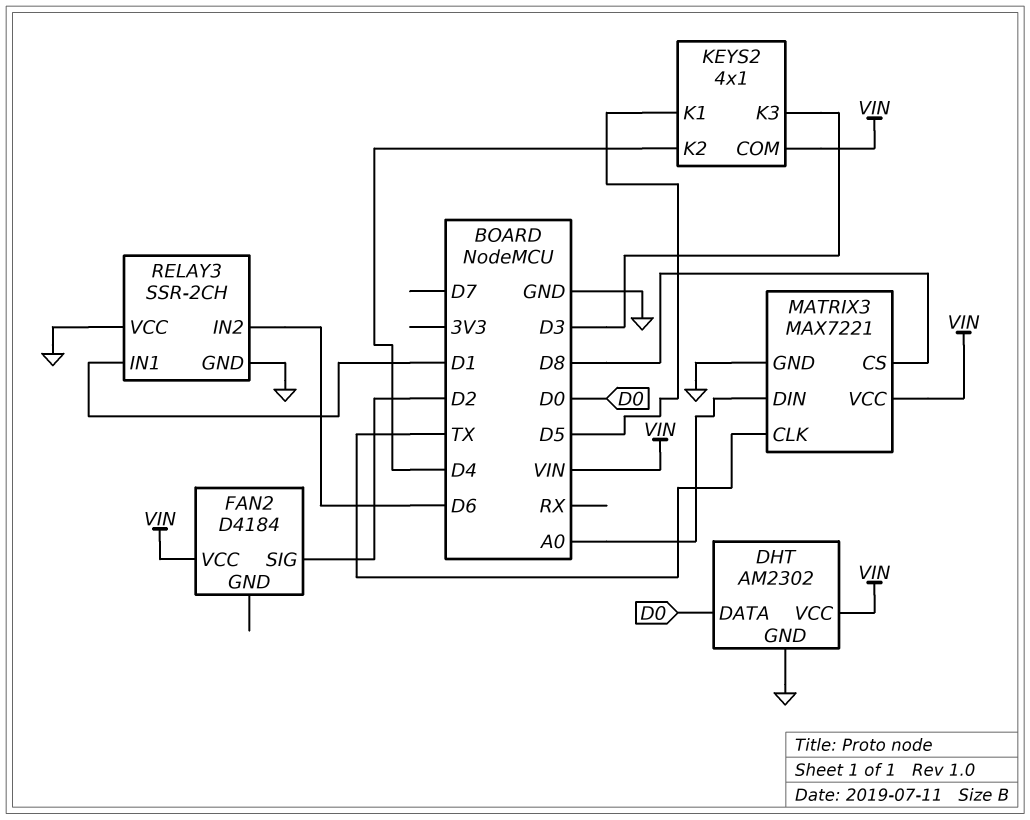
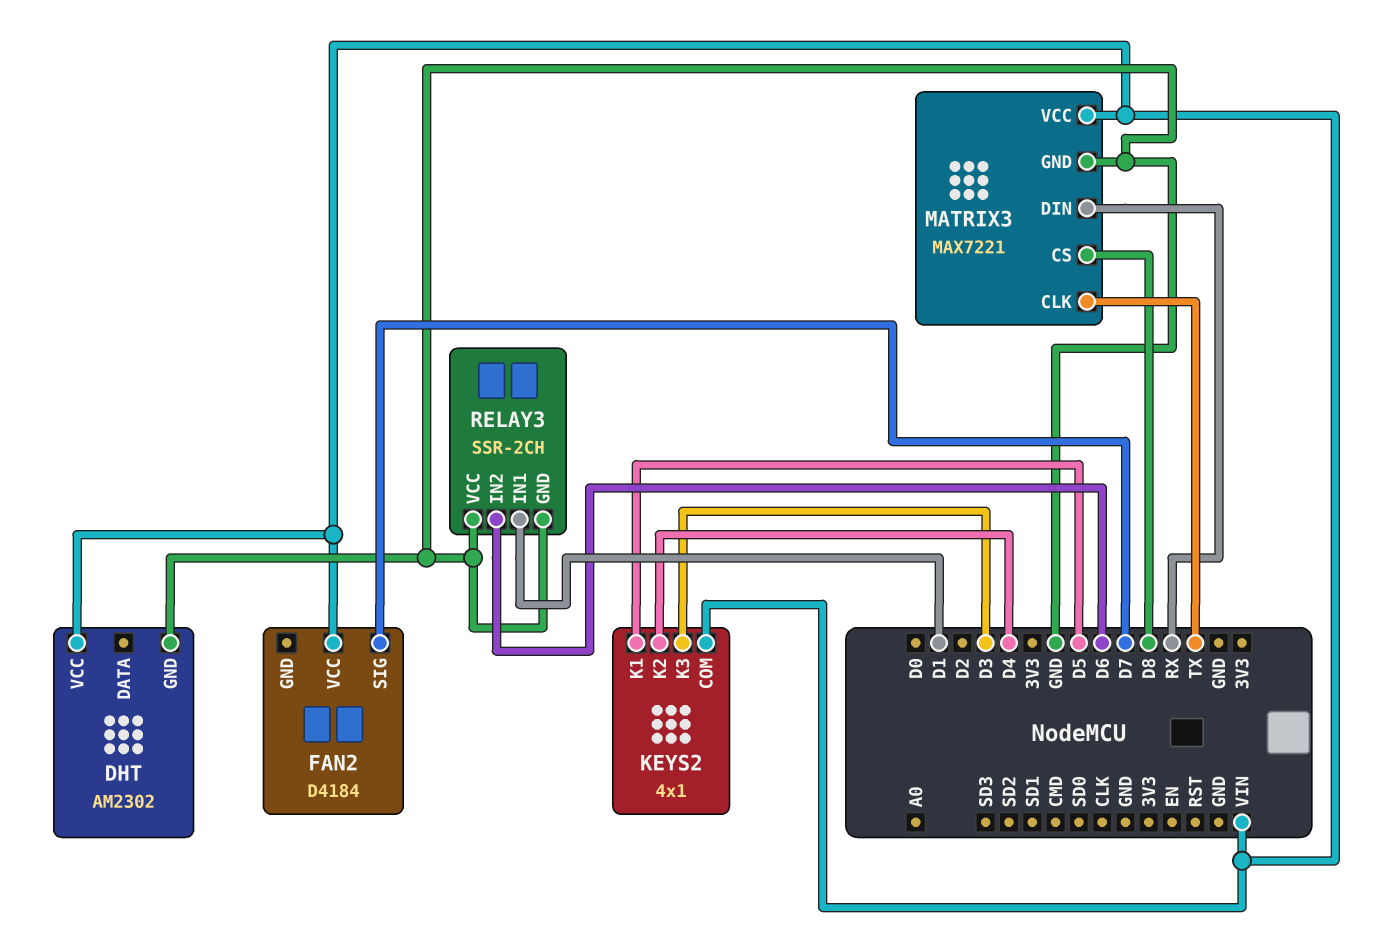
DHT pin DATA: D0 -> none
FAN2 pin SIG: D2 -> D7
MATRIX3 pin DIN: A0 -> RX

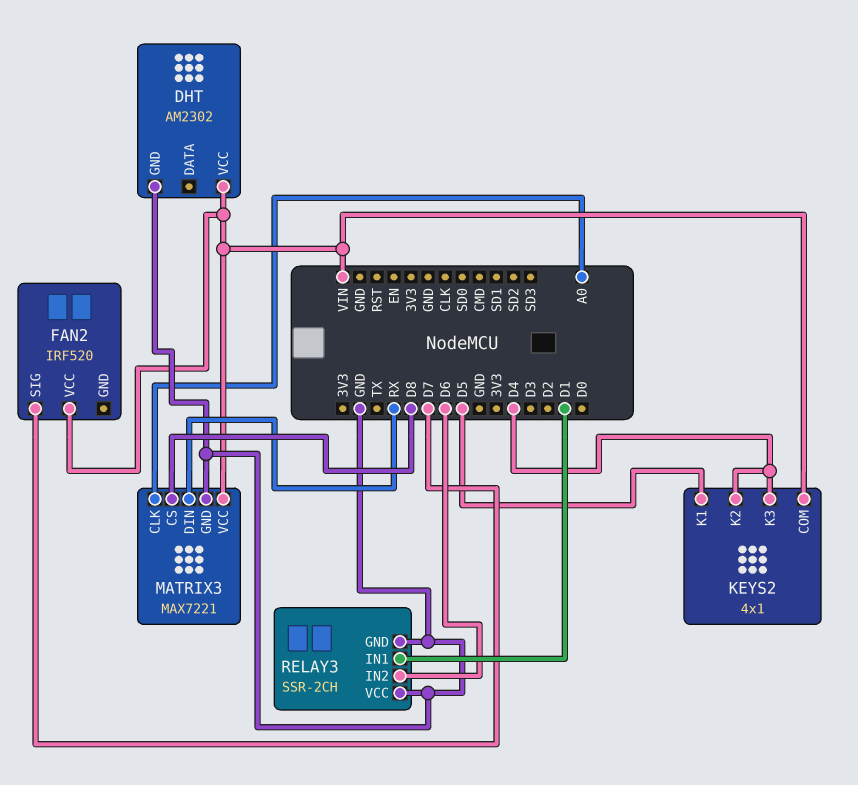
FAN2: D4184 -> IRF520
KEYS2 pin K3: D3 -> D4
MATRIX3 pin CLK: TX -> A0

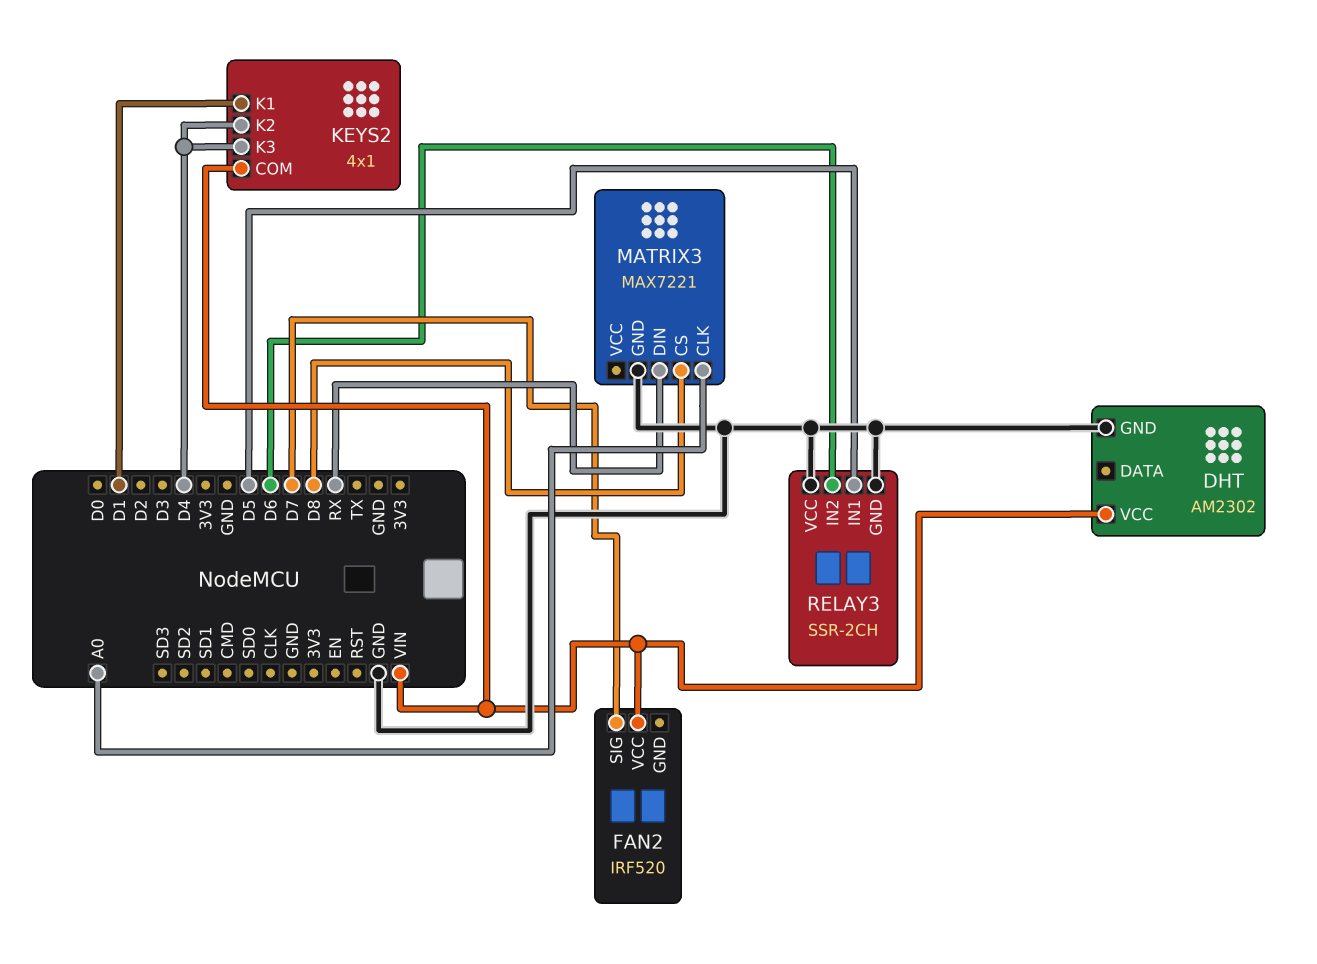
KEYS2 pin K1: D5 -> D1
MATRIX3 pin VCC: VIN -> none
RELAY3 pin IN1: D1 -> D5

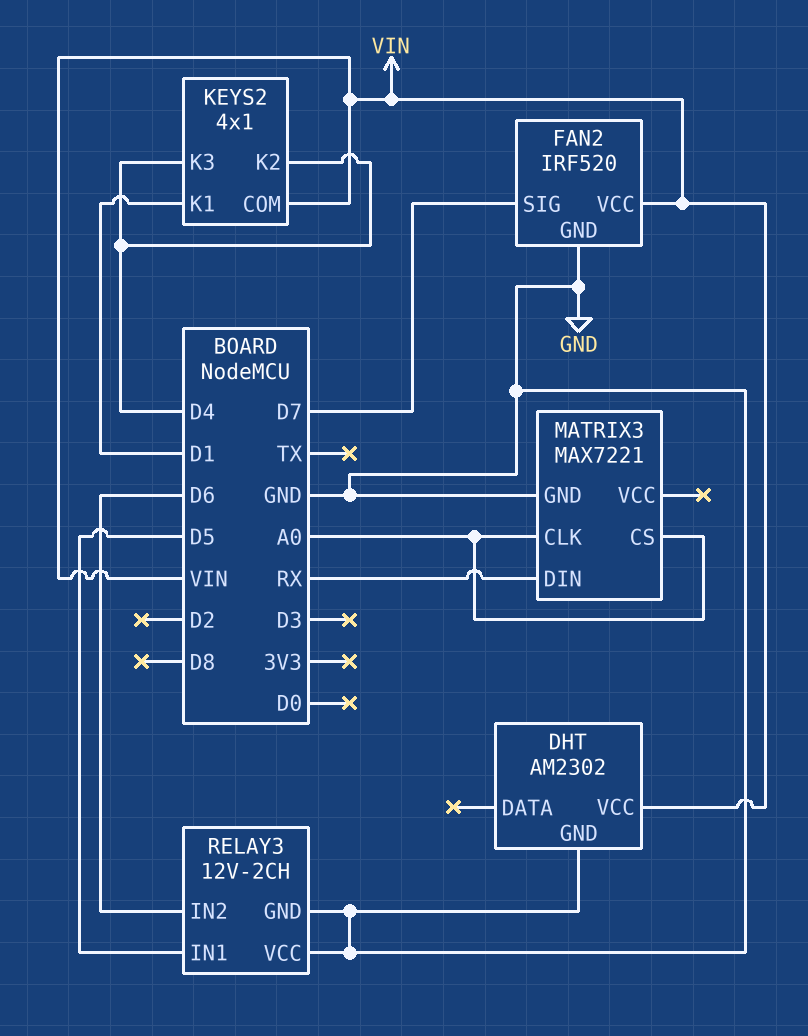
FAN2 pin GND: none -> GND
MATRIX3 pin CS: D8 -> A0
RELAY3: SSR-2CH -> 12V-2CH

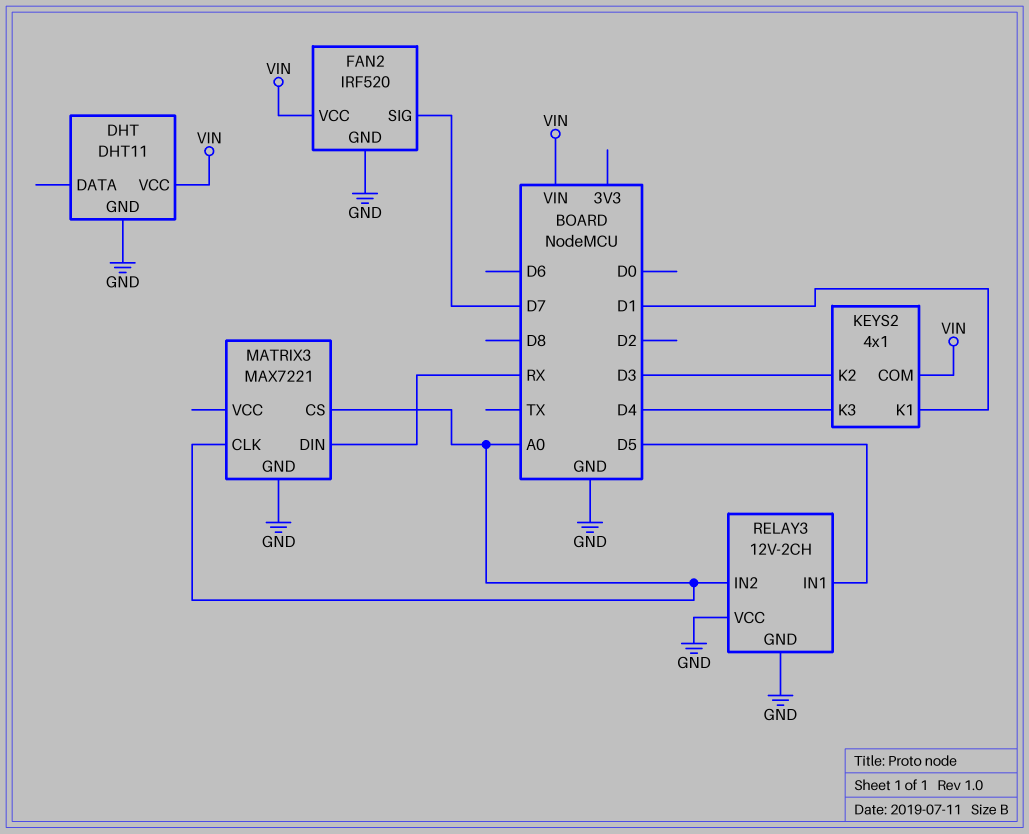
DHT: AM2302 -> DHT11
KEYS2 pin K2: D4 -> D3
RELAY3 pin IN2: D6 -> A0

